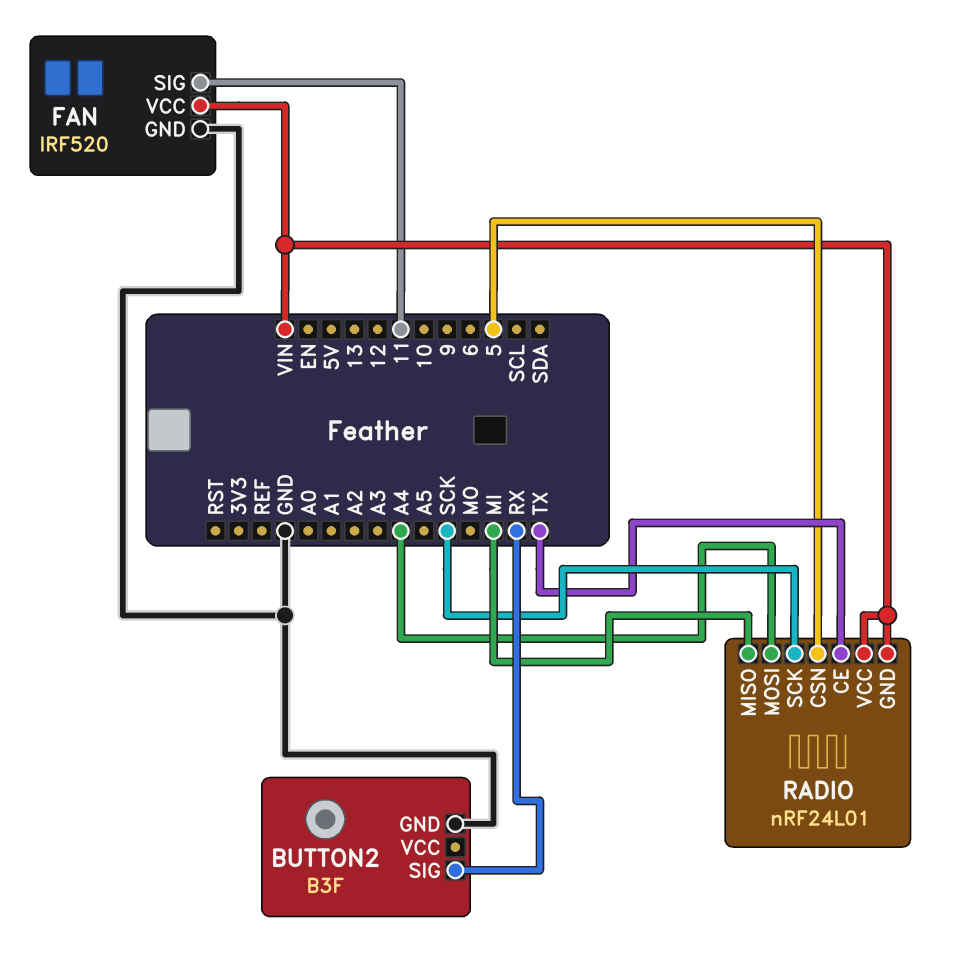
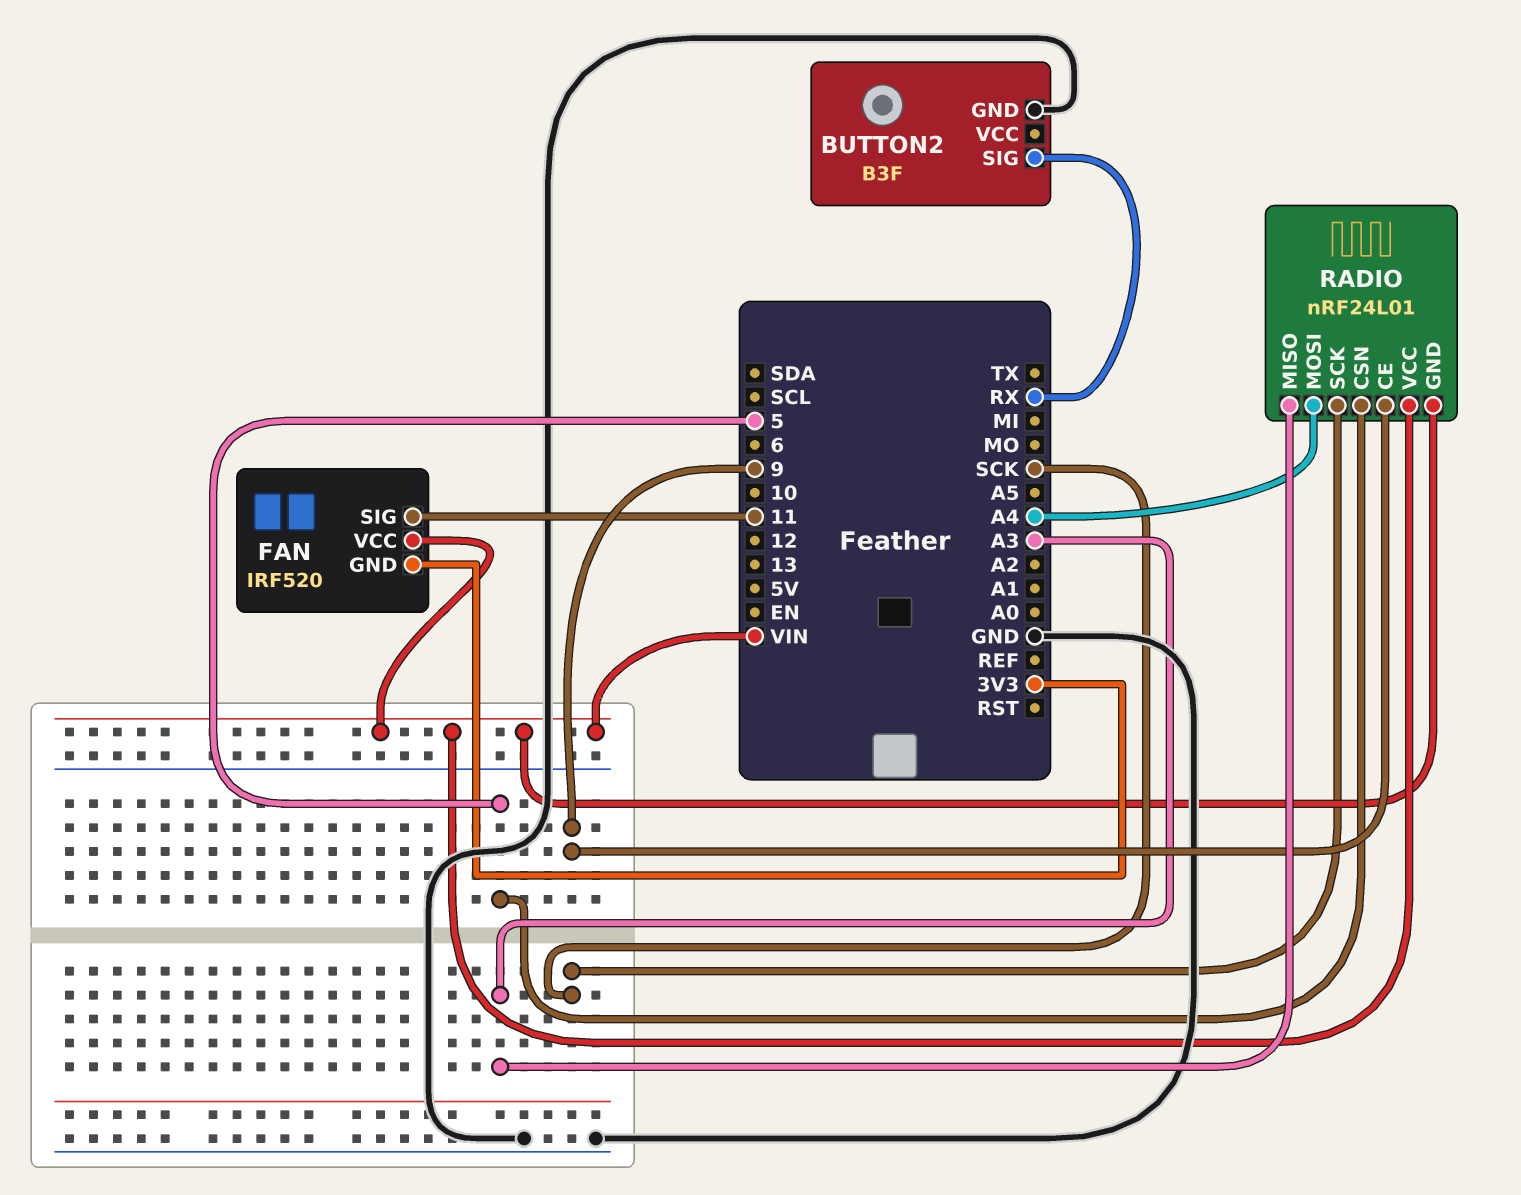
FAN pin GND: GND -> 3V3
RADIO pin CE: TX -> 9
RADIO pin MISO: MI -> A3

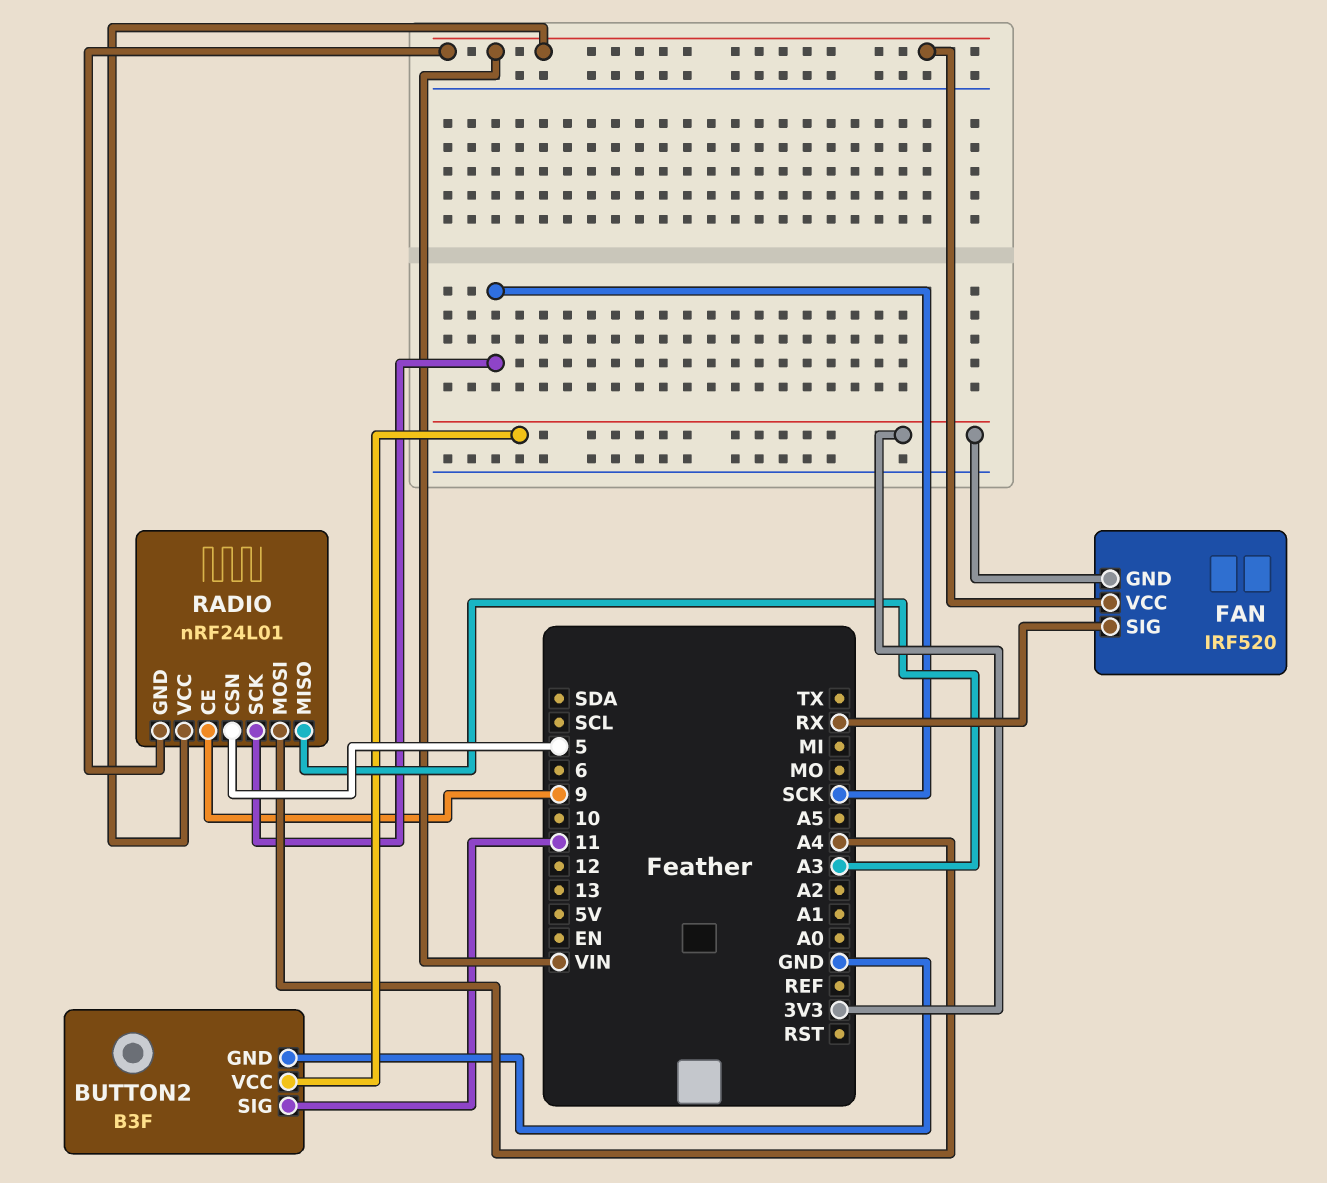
BUTTON2 pin SIG: RX -> 11
BUTTON2 pin VCC: none -> 3V3
FAN pin SIG: 11 -> RX

